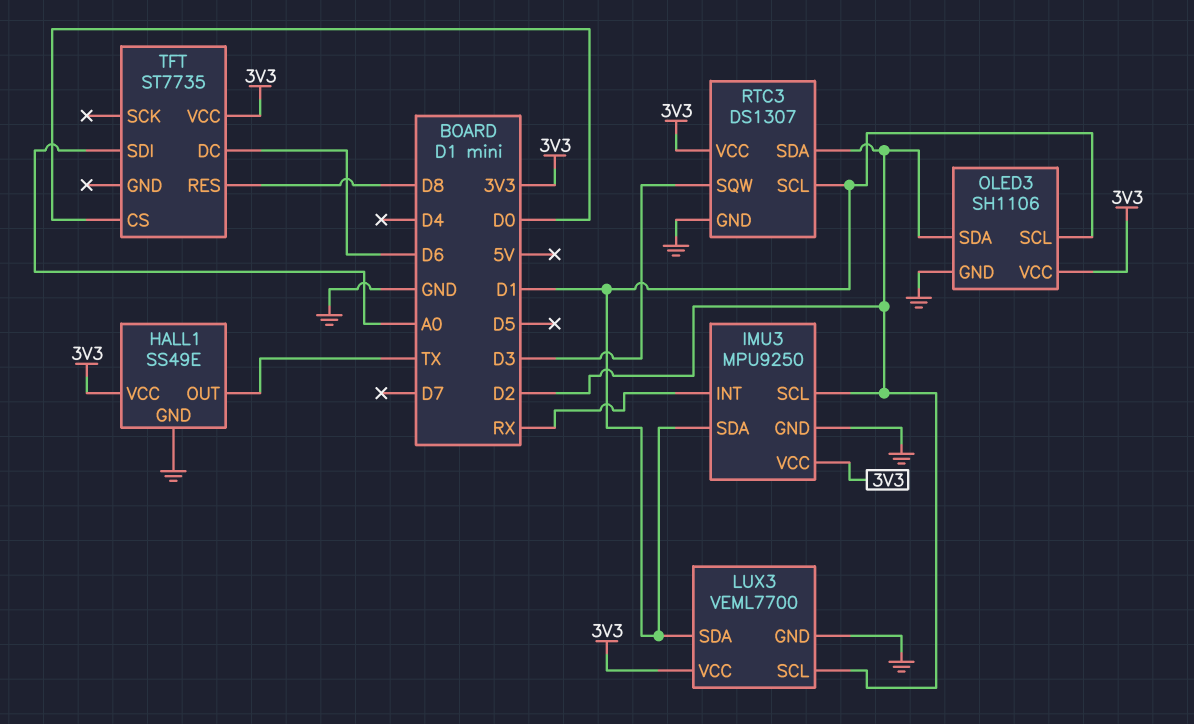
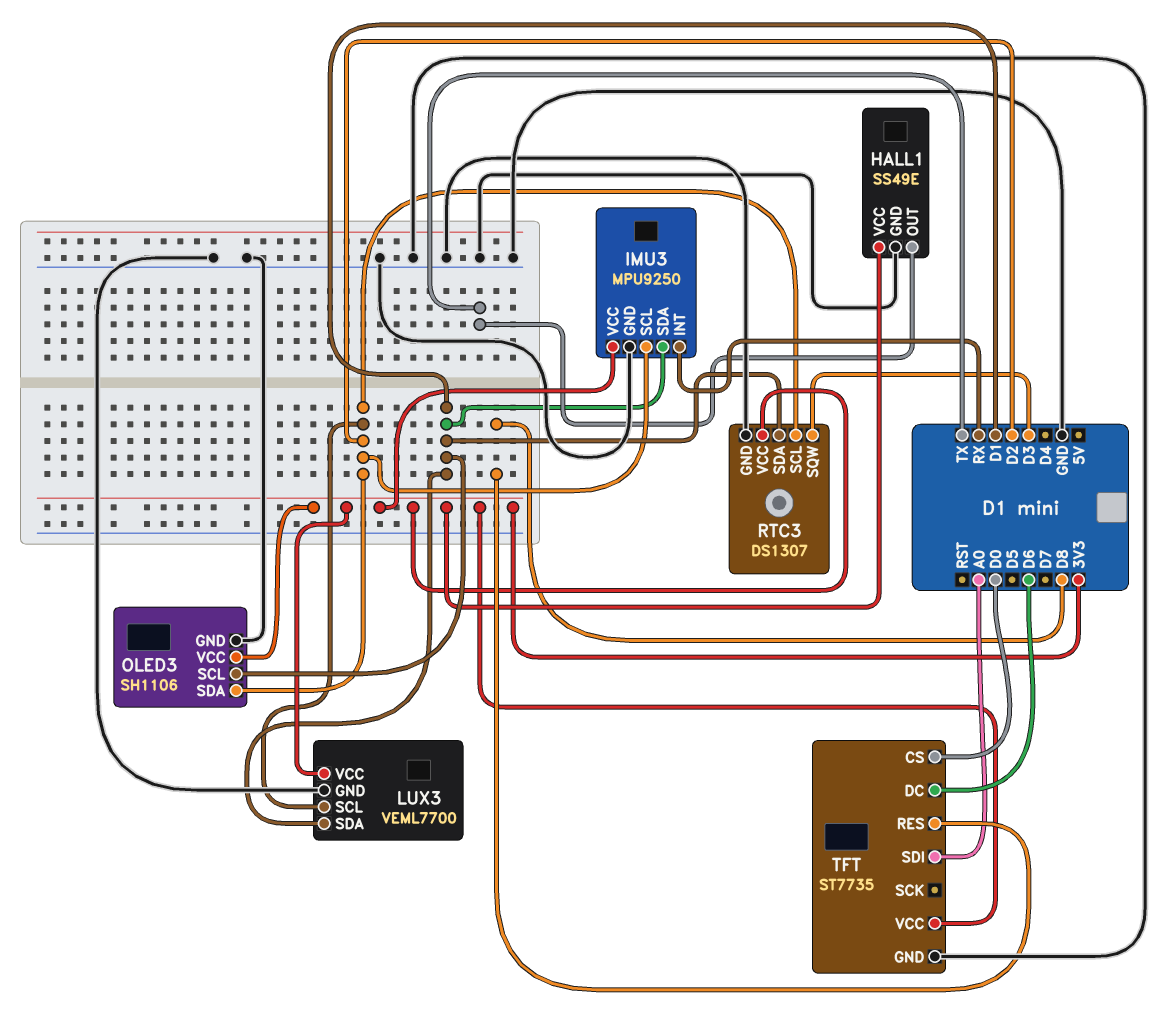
RTC3 pin SCL: D1 -> D2
RTC3 pin SDA: D2 -> D1
TFT pin GND: none -> GND

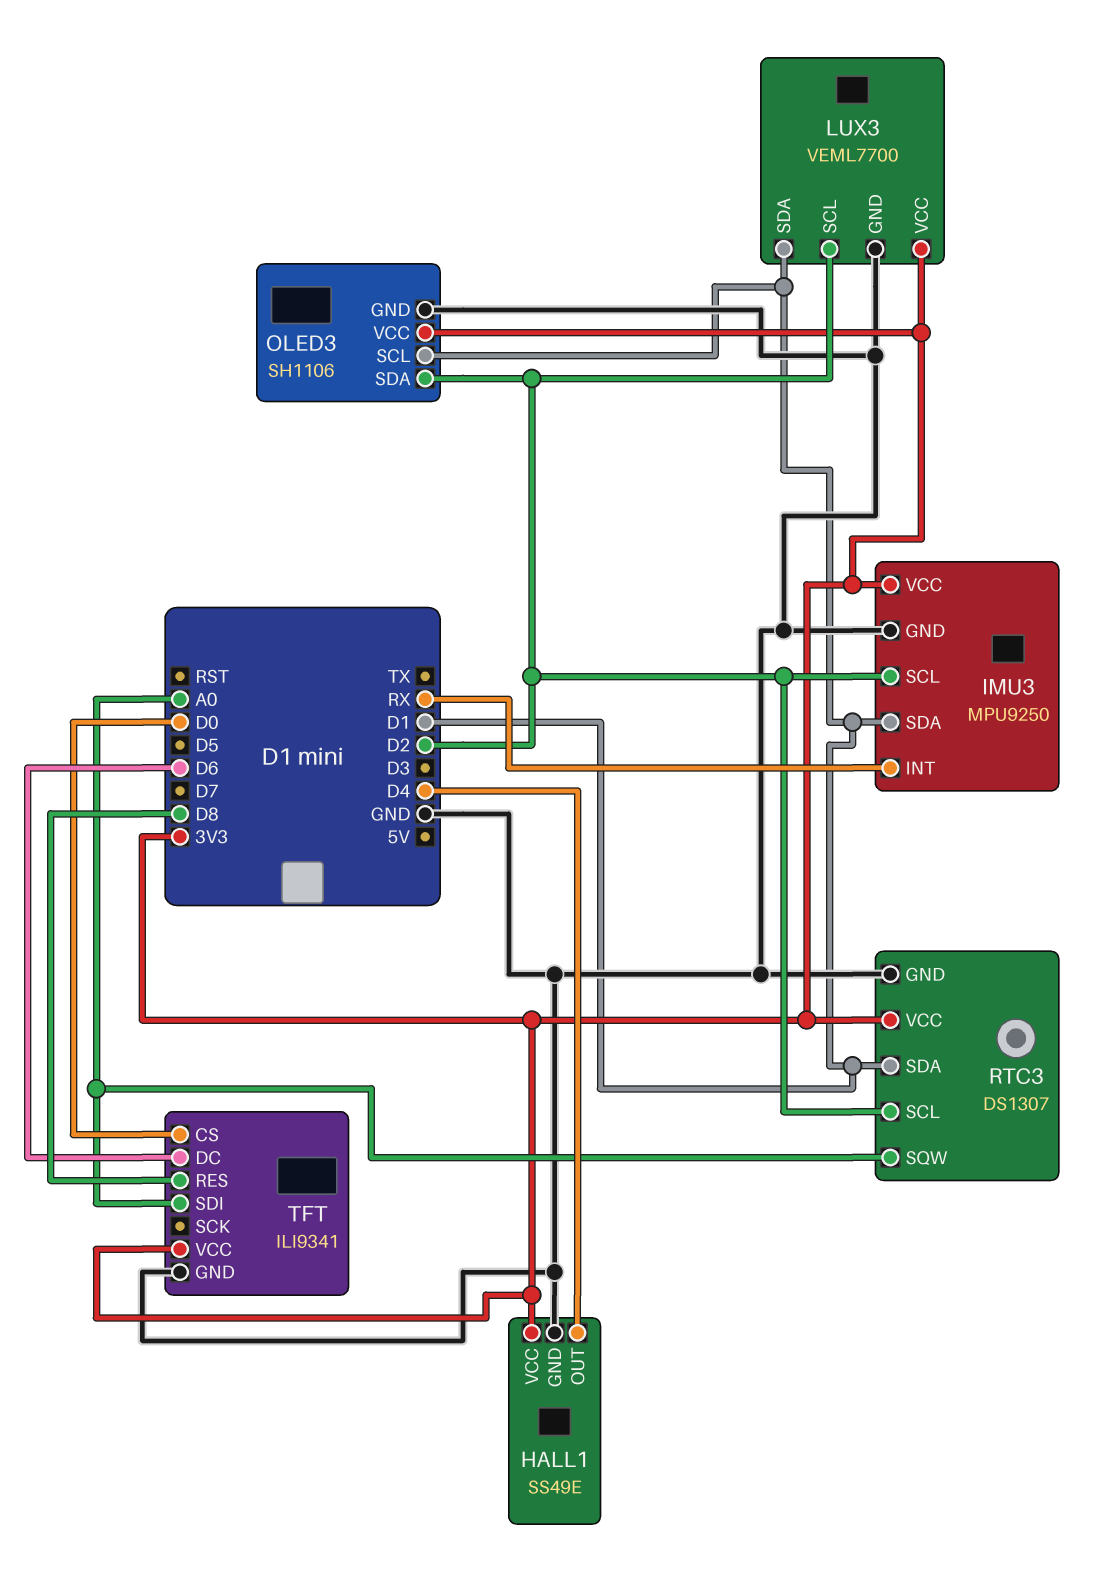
HALL1 pin OUT: TX -> D4
RTC3 pin SQW: D3 -> A0
TFT: ST7735 -> ILI9341

